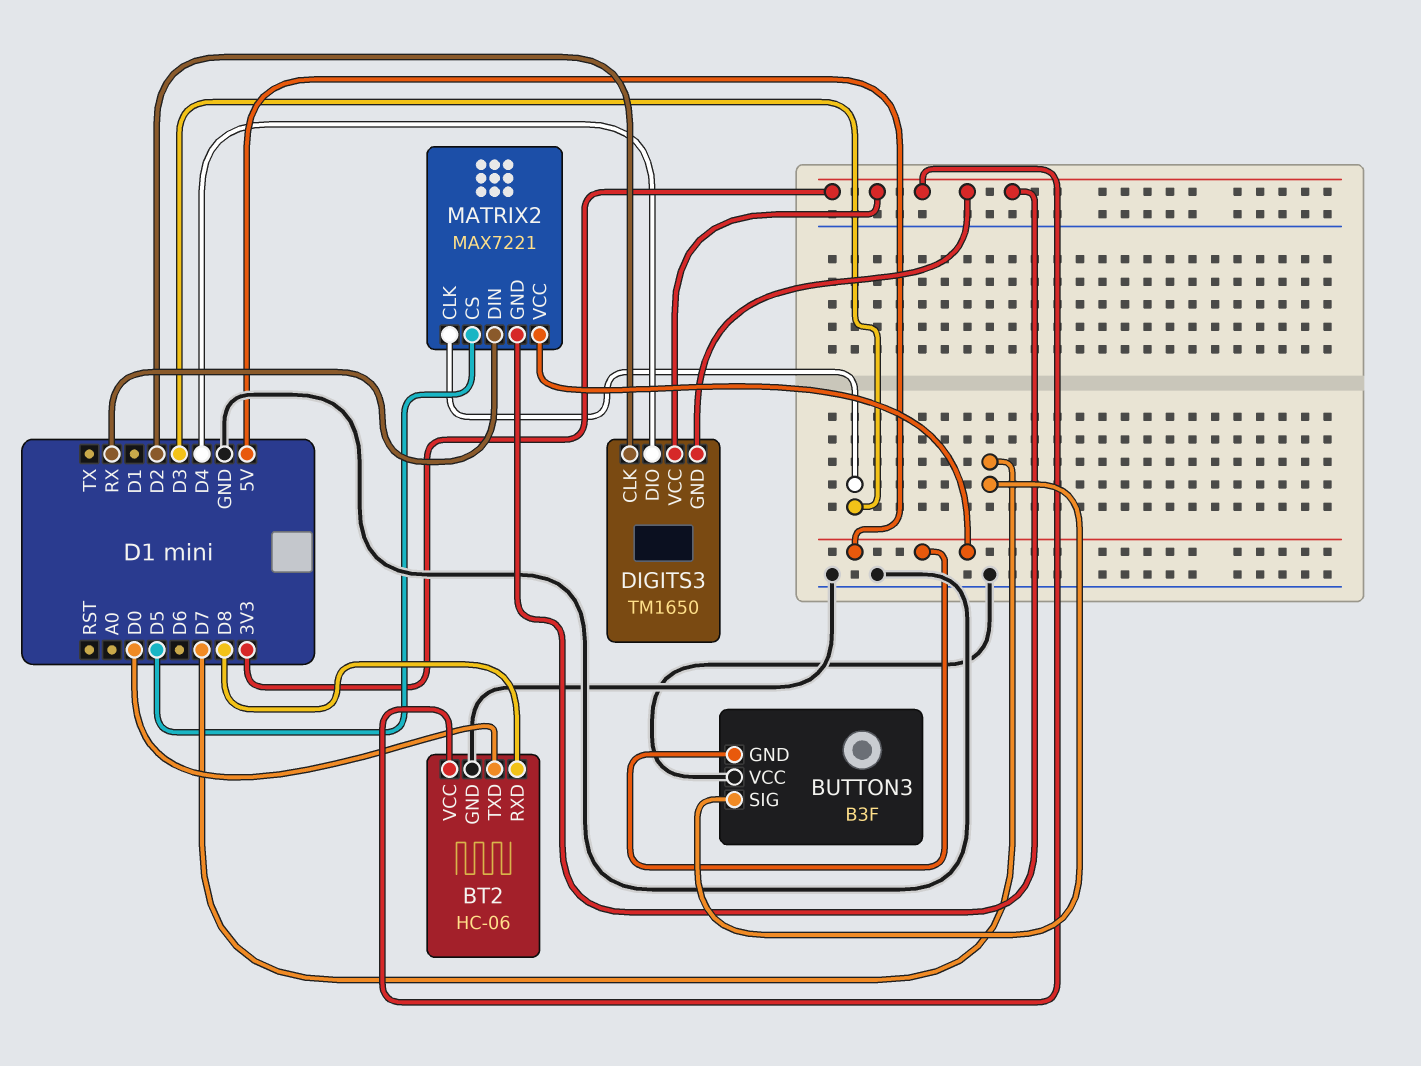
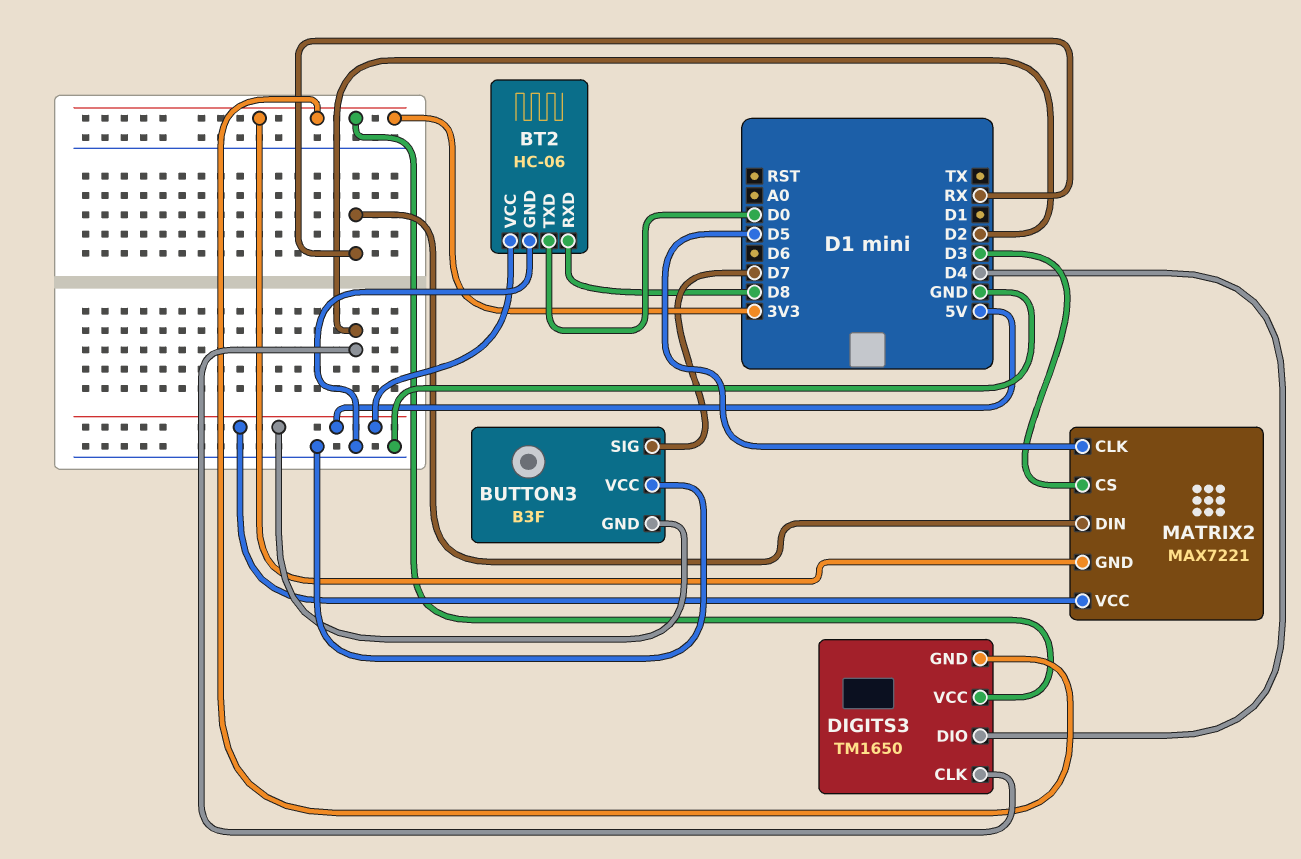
BT2 pin VCC: 3V3 -> 5V
MATRIX2 pin CLK: D3 -> D5
MATRIX2 pin CS: D5 -> D3

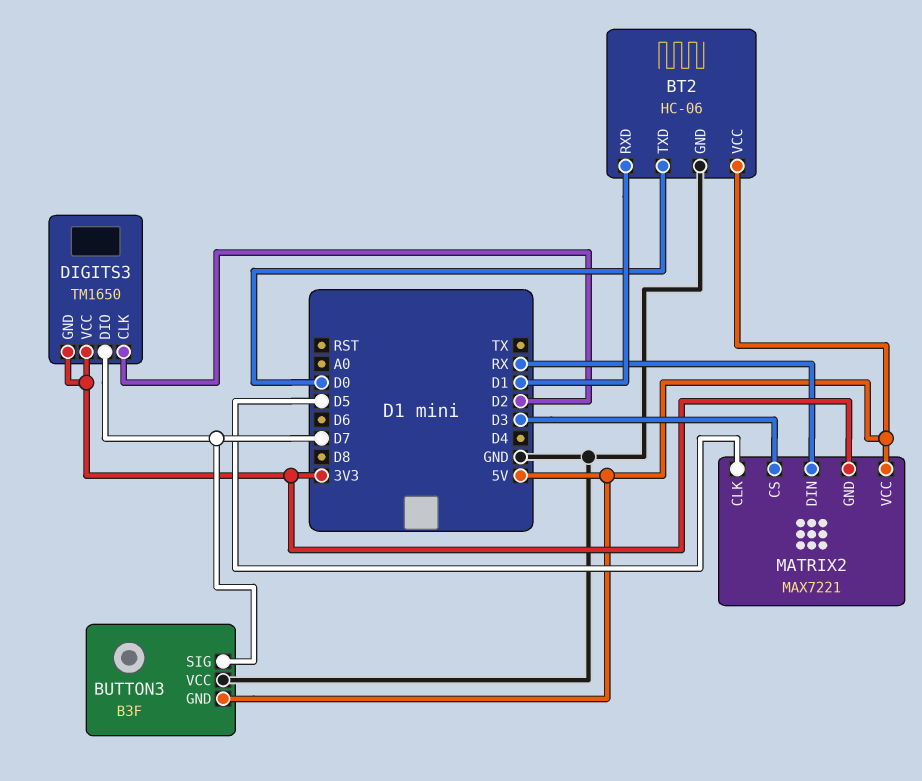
BT2 pin RXD: D8 -> D1
DIGITS3 pin DIO: D4 -> D7

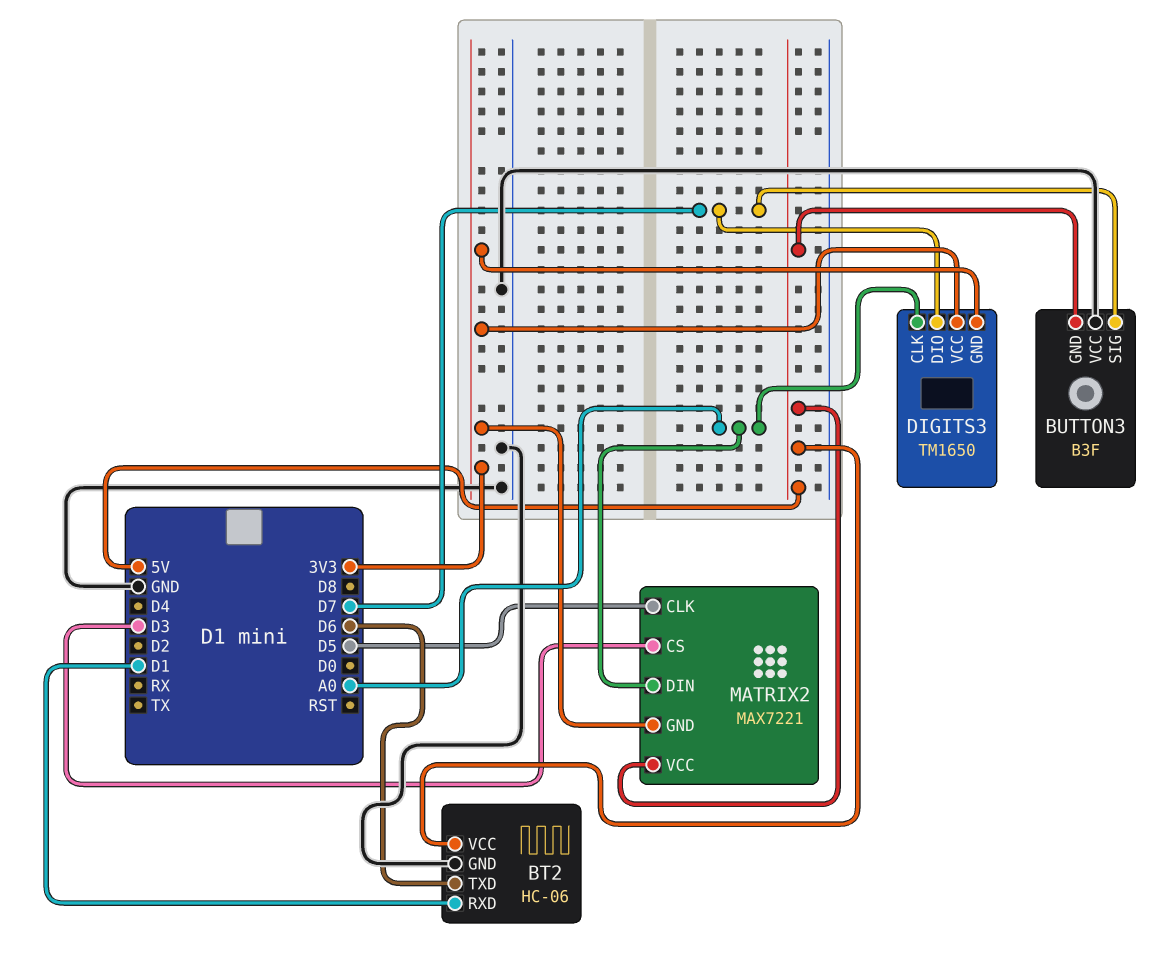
BT2 pin TXD: D0 -> D6
DIGITS3 pin CLK: D2 -> A0
MATRIX2 pin DIN: RX -> A0

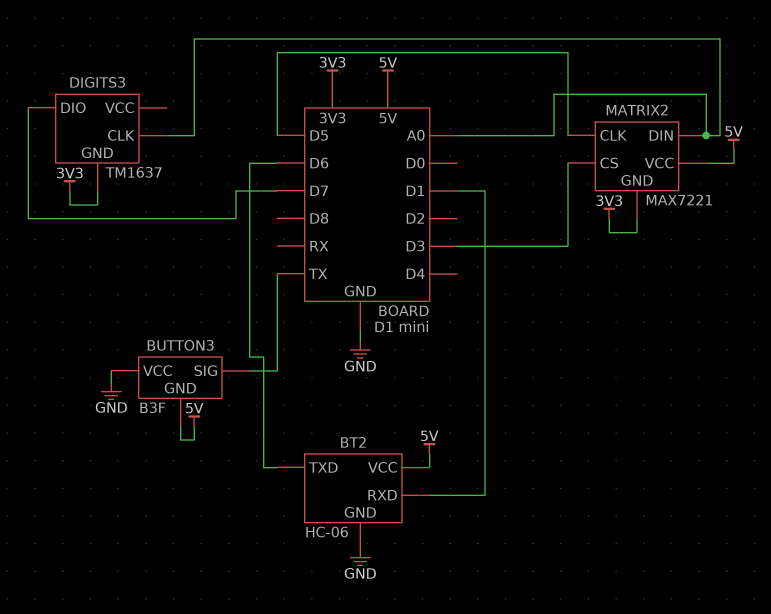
BUTTON3 pin SIG: D7 -> TX
DIGITS3: TM1650 -> TM1637
DIGITS3 pin VCC: 3V3 -> none

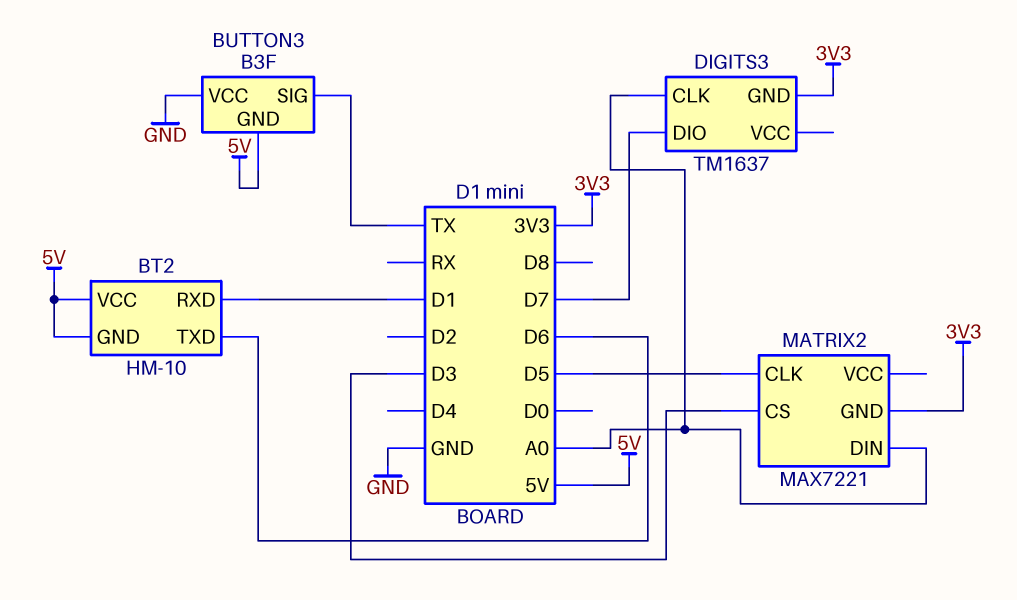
BT2: HC-06 -> HM-10
BT2 pin GND: GND -> 5V
MATRIX2 pin VCC: 5V -> none

